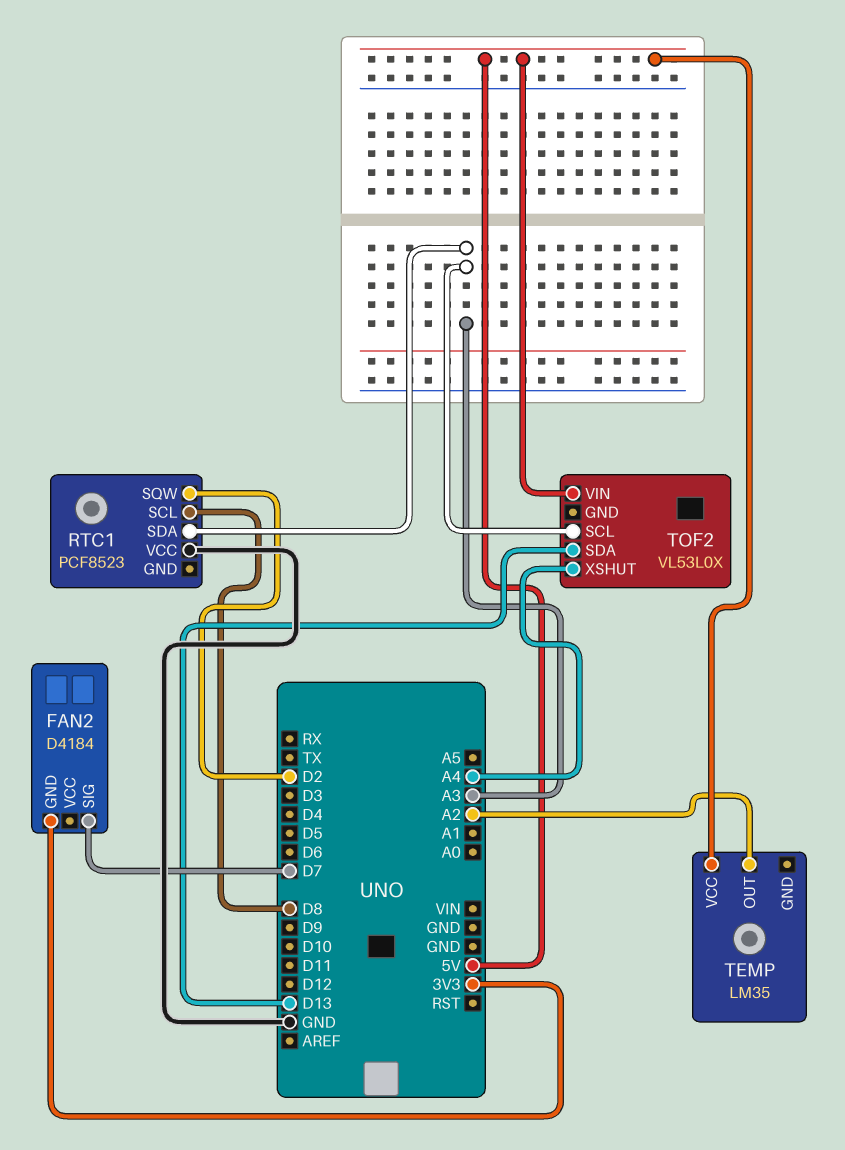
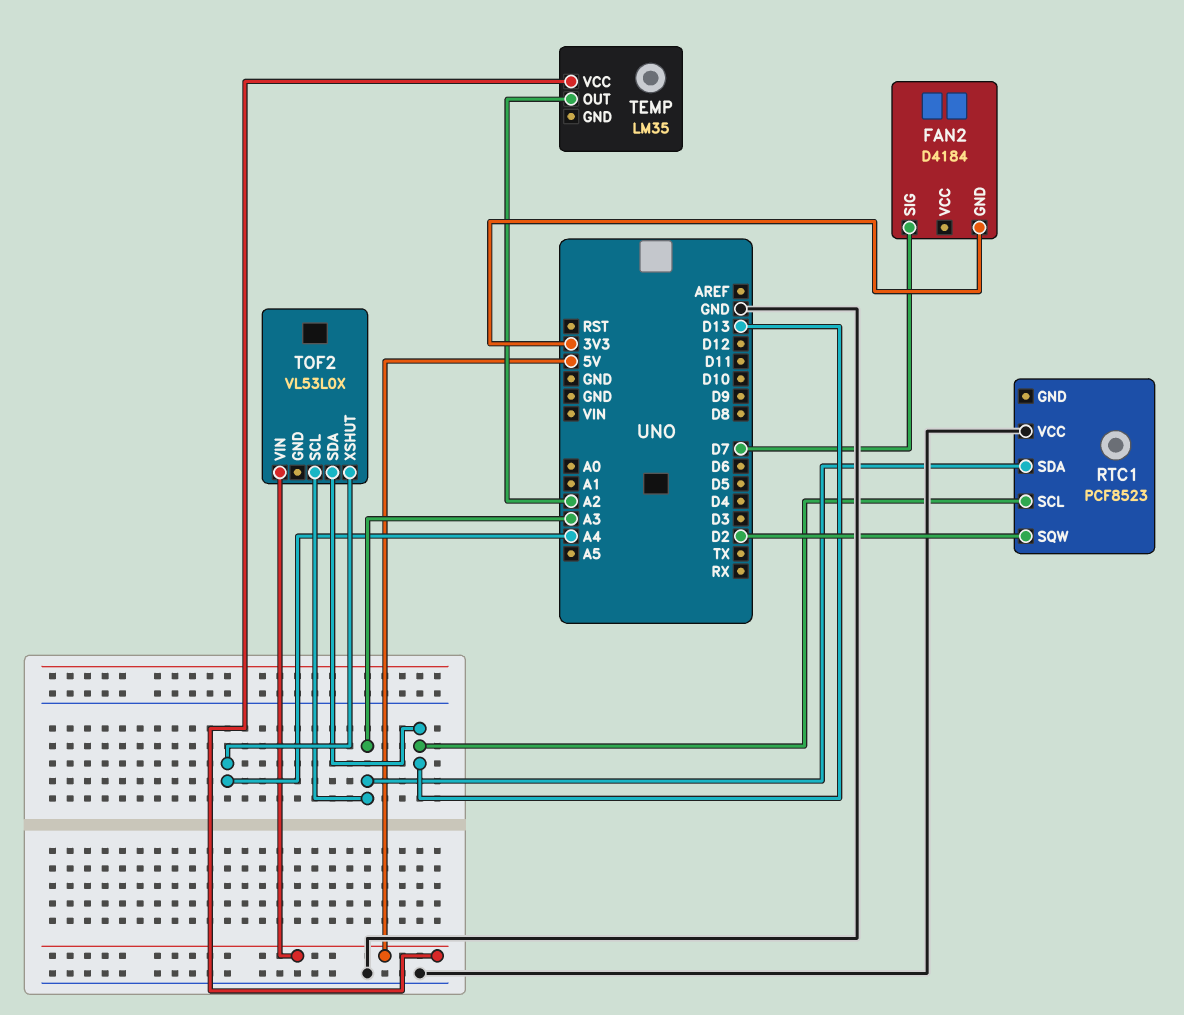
RTC1 pin SCL: D8 -> D13

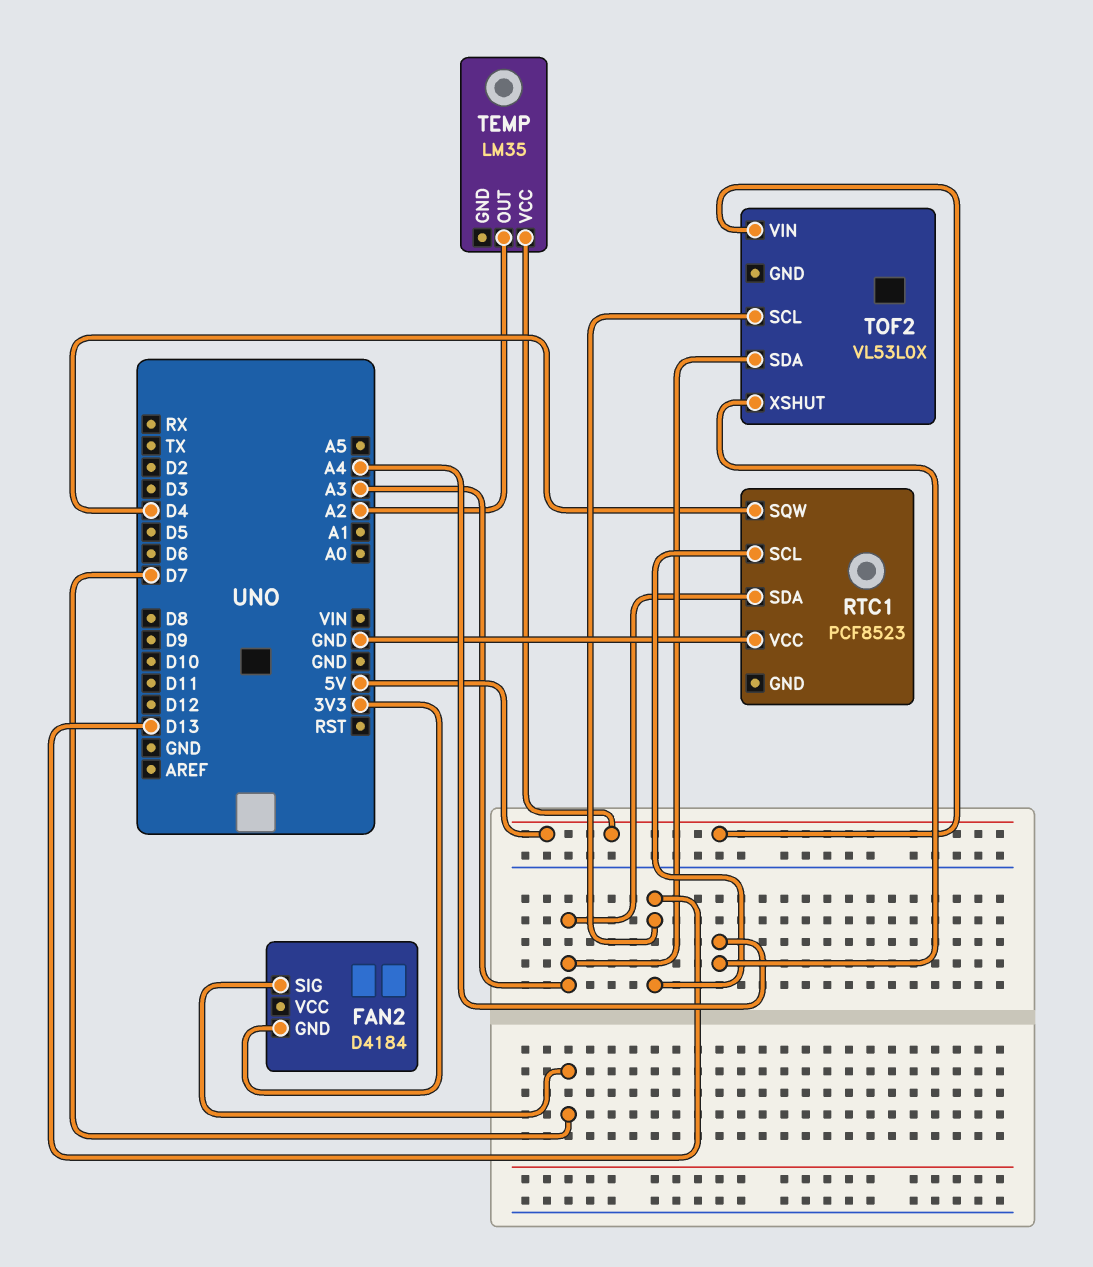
RTC1 pin SQW: D2 -> D4
TOF2 pin SCL: A3 -> D13
TOF2 pin SDA: D13 -> A3

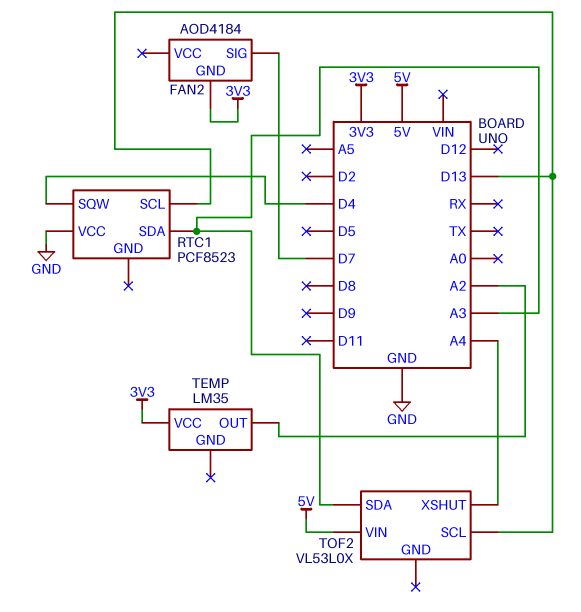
FAN2: D4184 -> AOD4184
TEMP pin VCC: 5V -> 3V3

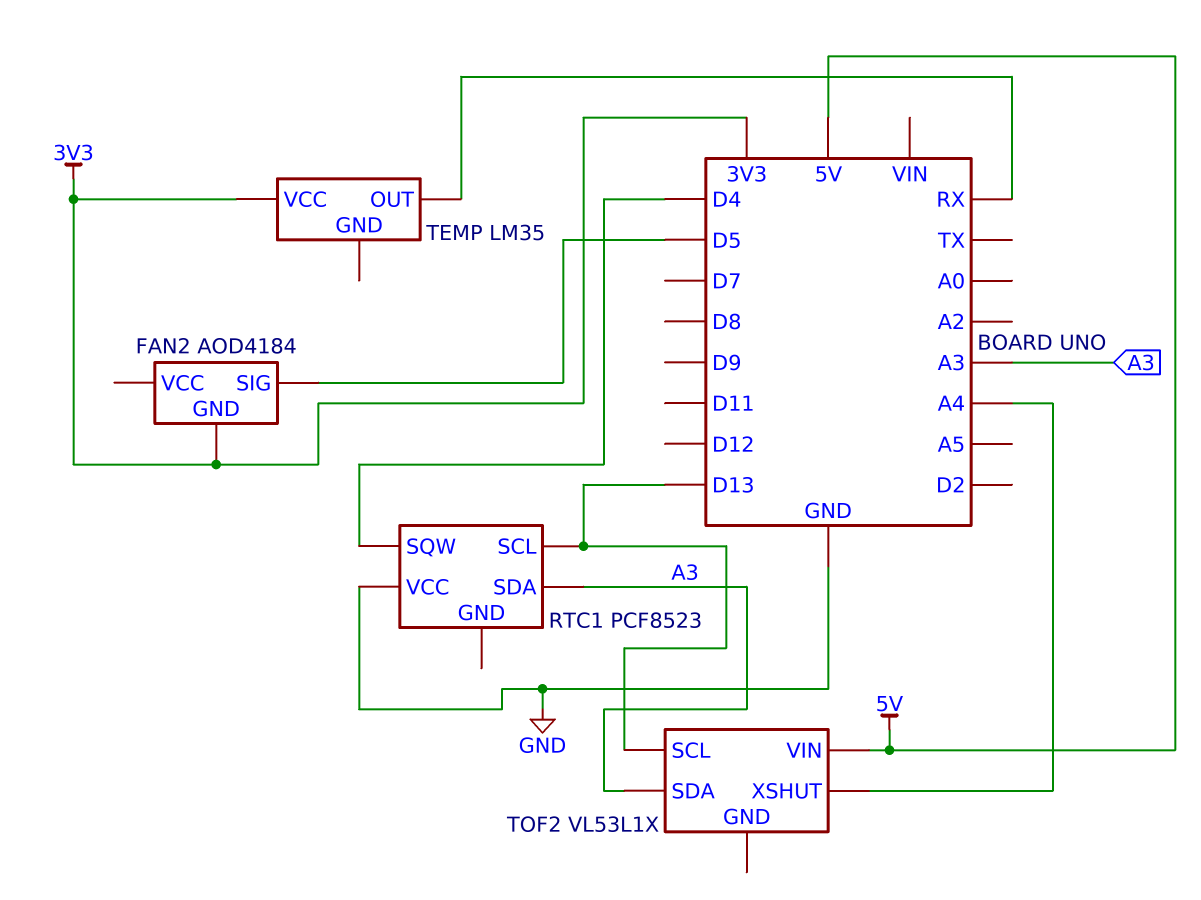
FAN2 pin SIG: D7 -> D5
TEMP pin OUT: A2 -> RX
TOF2: VL53L0X -> VL53L1X

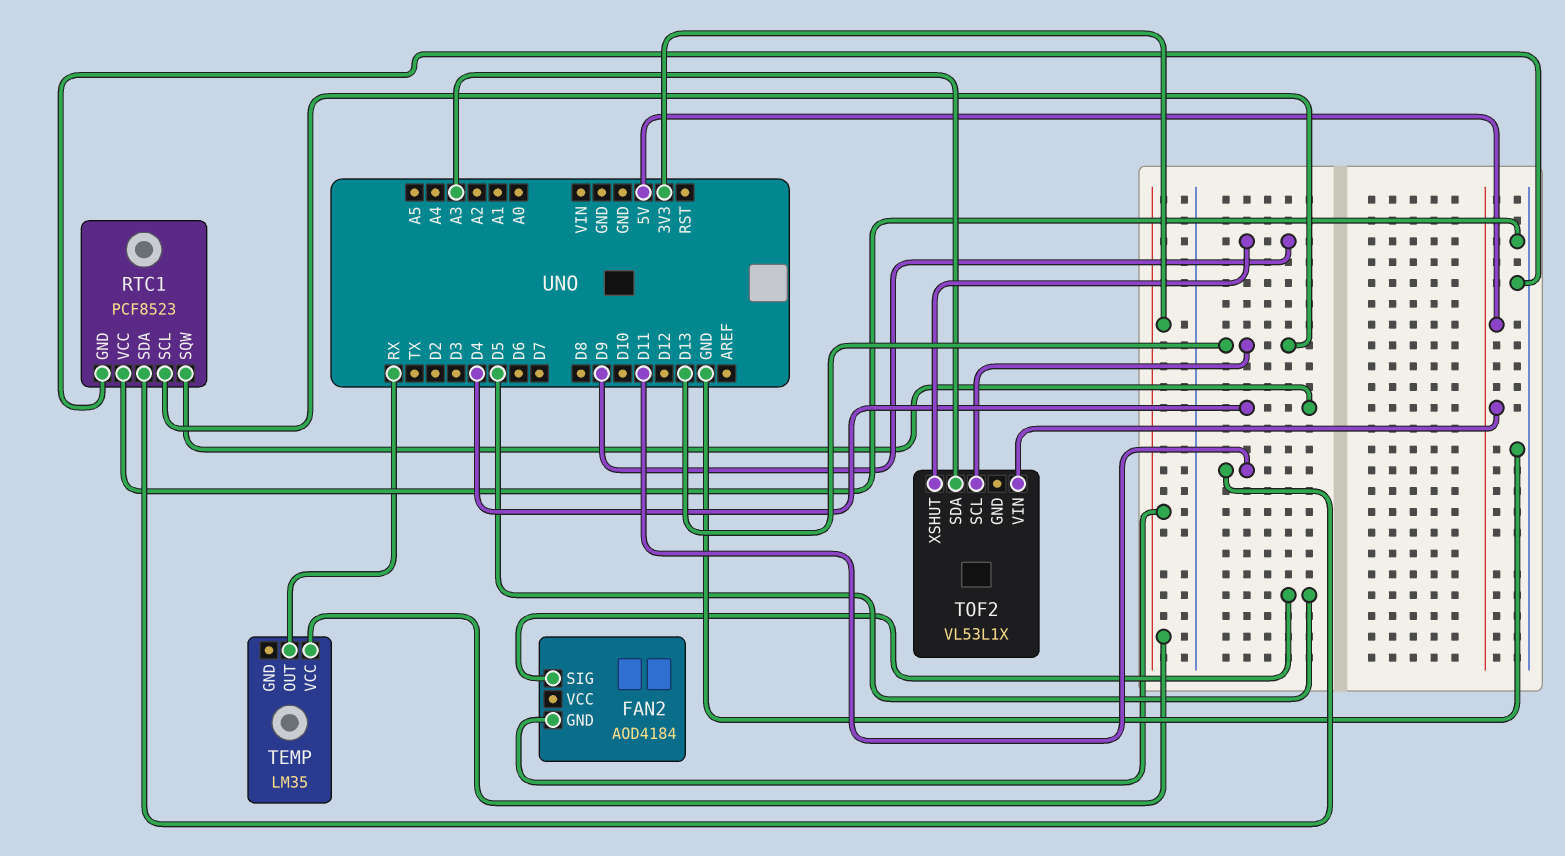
RTC1 pin GND: none -> GND
RTC1 pin SDA: A3 -> D11
TOF2 pin XSHUT: A4 -> D9

